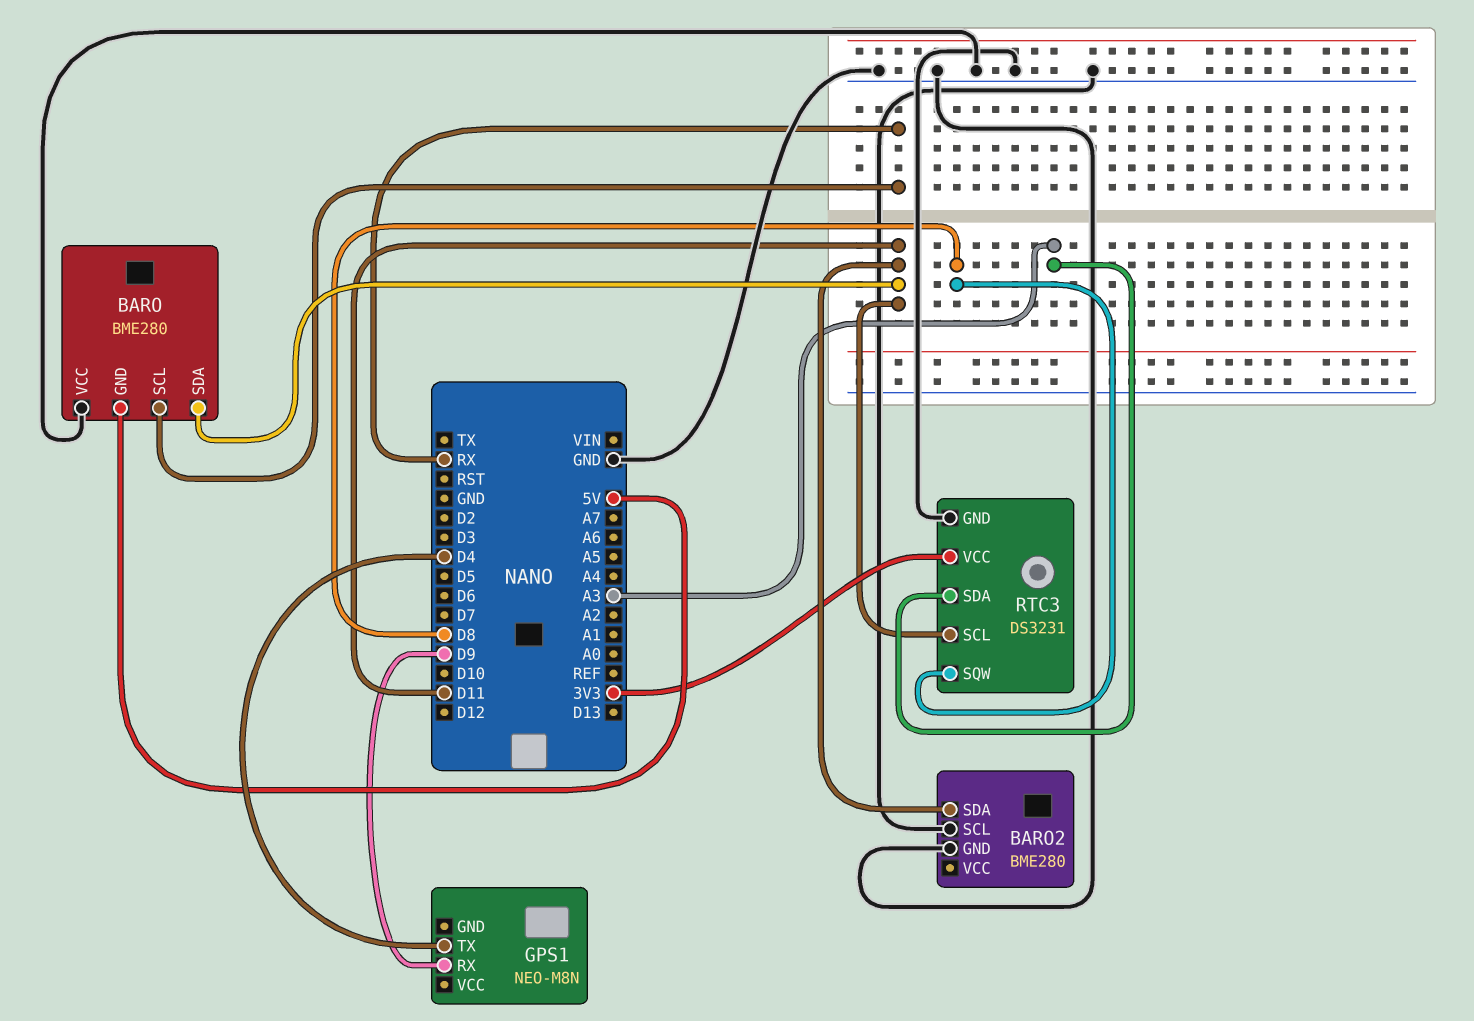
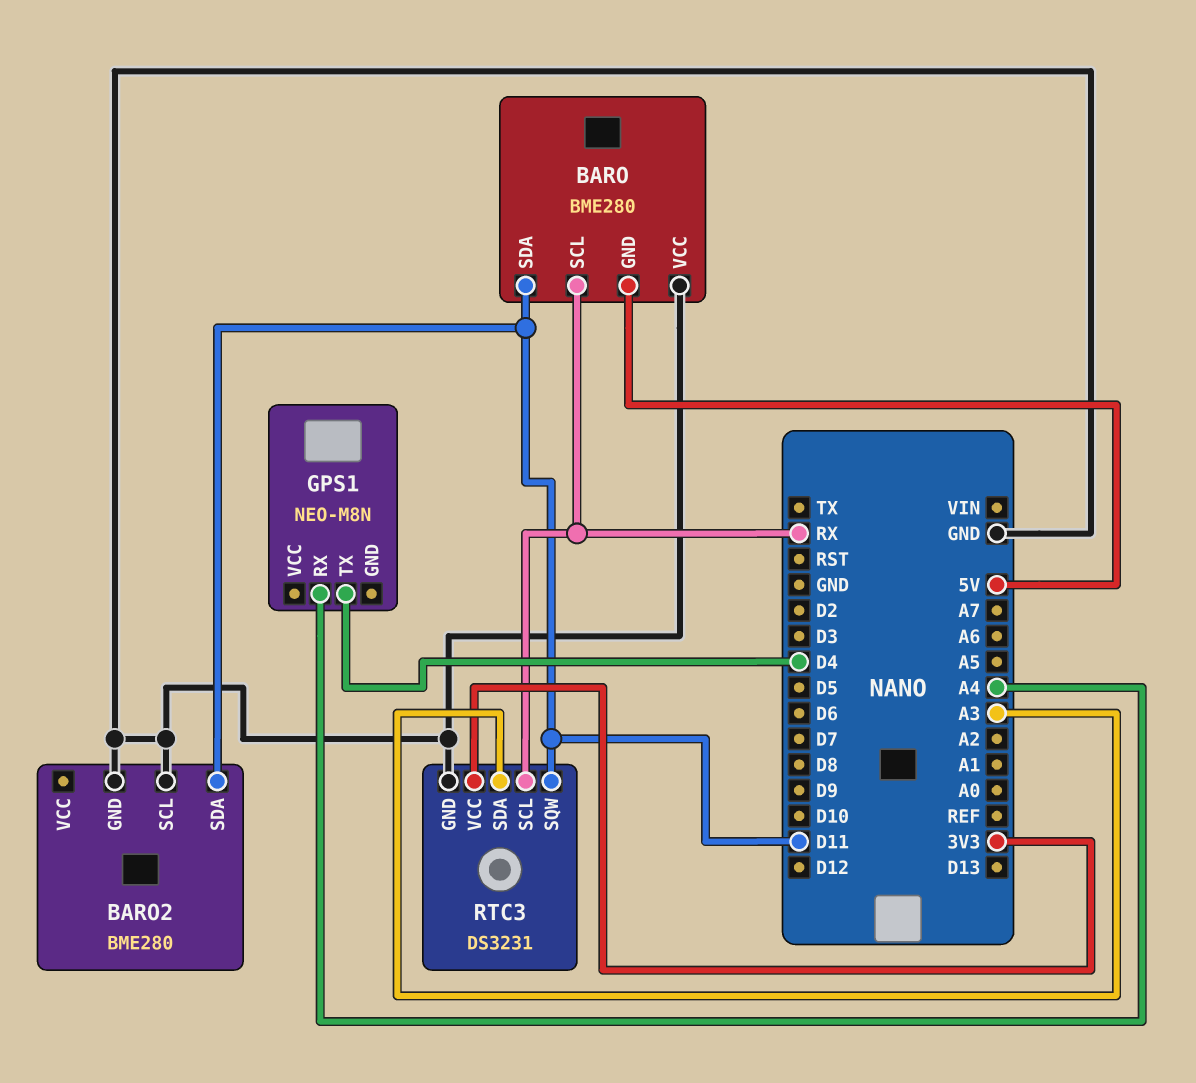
GPS1 pin RX: D9 -> A4
RTC3 pin SCL: D11 -> RX
RTC3 pin SQW: D8 -> D11

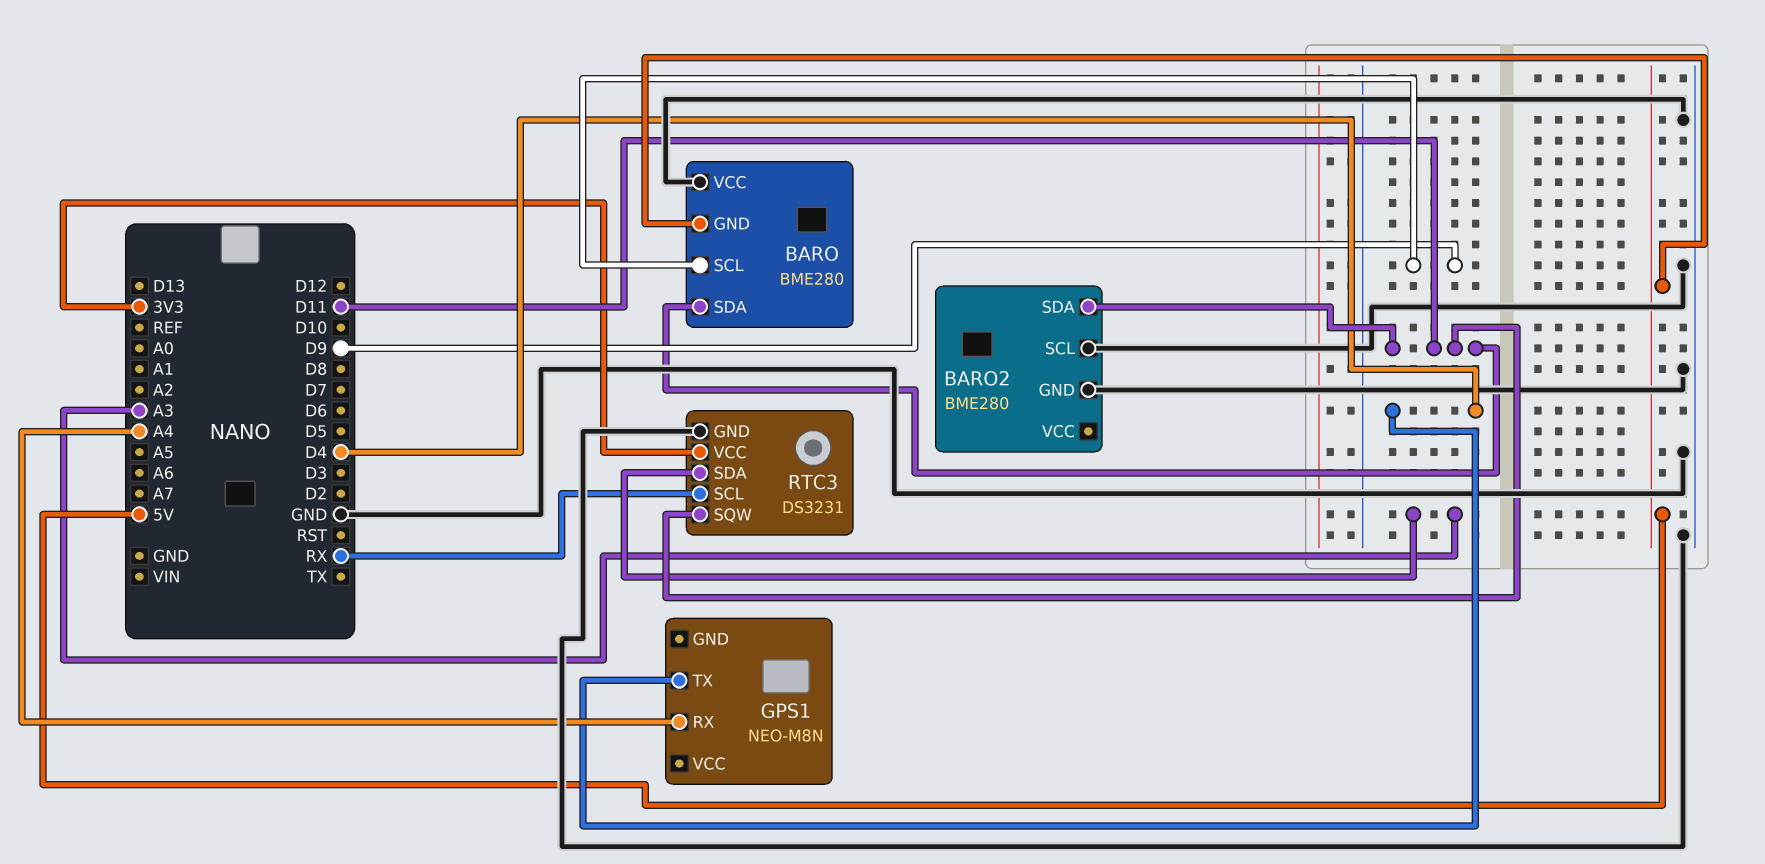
BARO pin SCL: RX -> D9

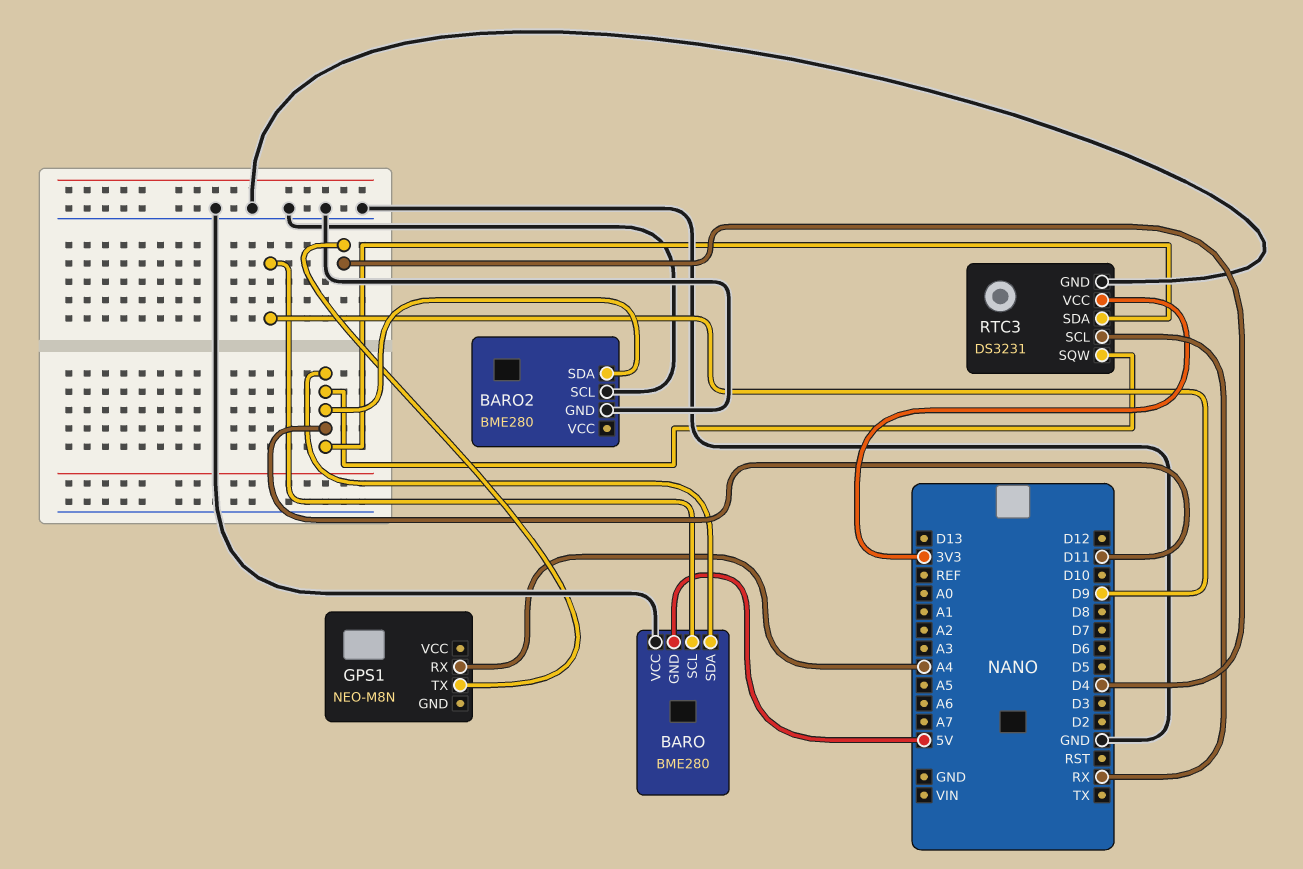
RTC3 pin SDA: A3 -> D11

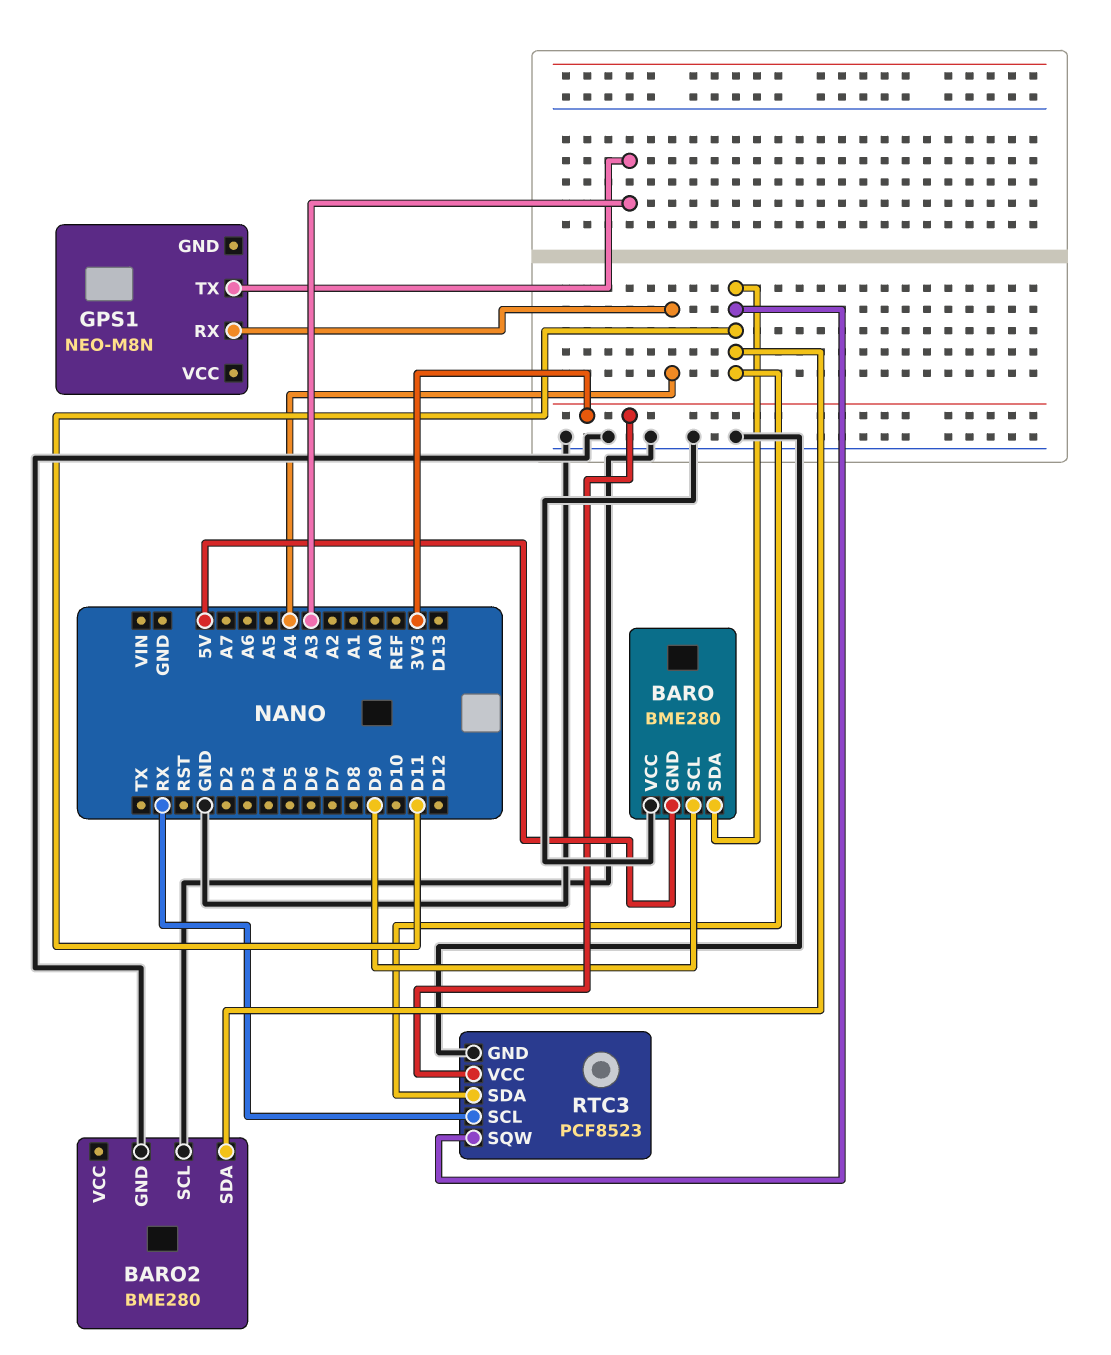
GPS1 pin TX: D4 -> A3
RTC3: DS3231 -> PCF8523

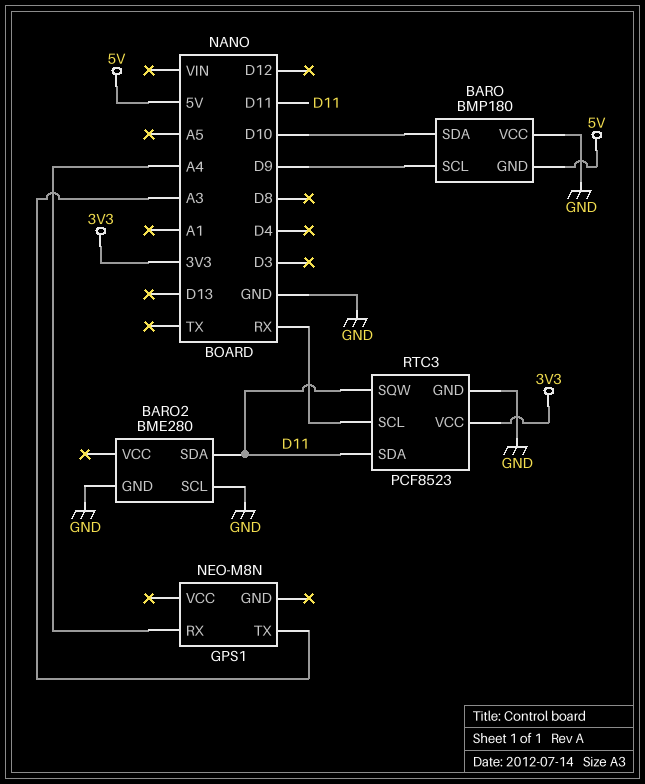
BARO: BME280 -> BMP180
BARO pin SDA: D11 -> D10

